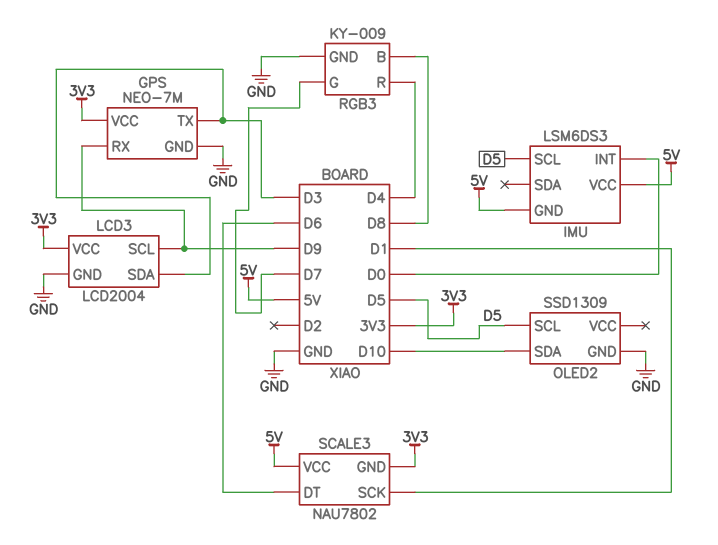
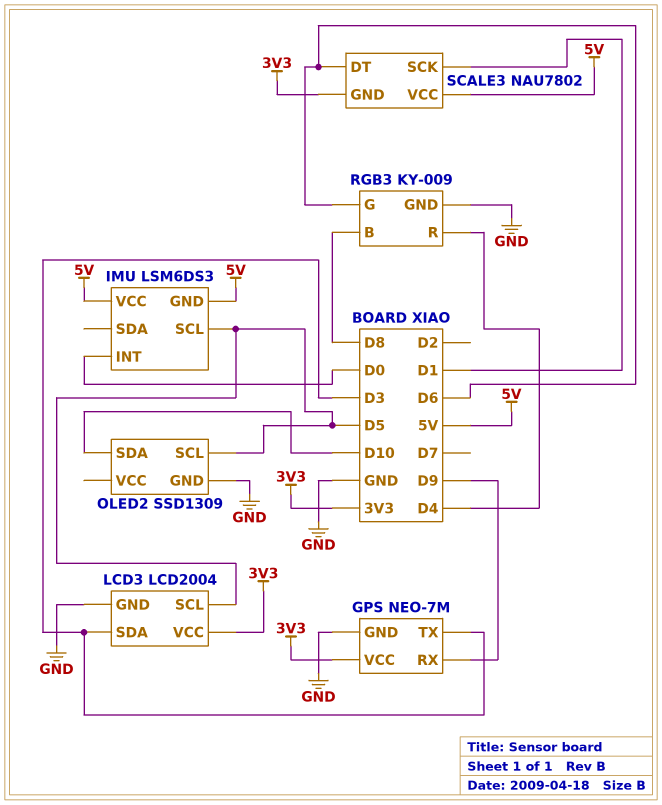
LCD3 pin SCL: D9 -> D5
RGB3 pin G: D7 -> D6

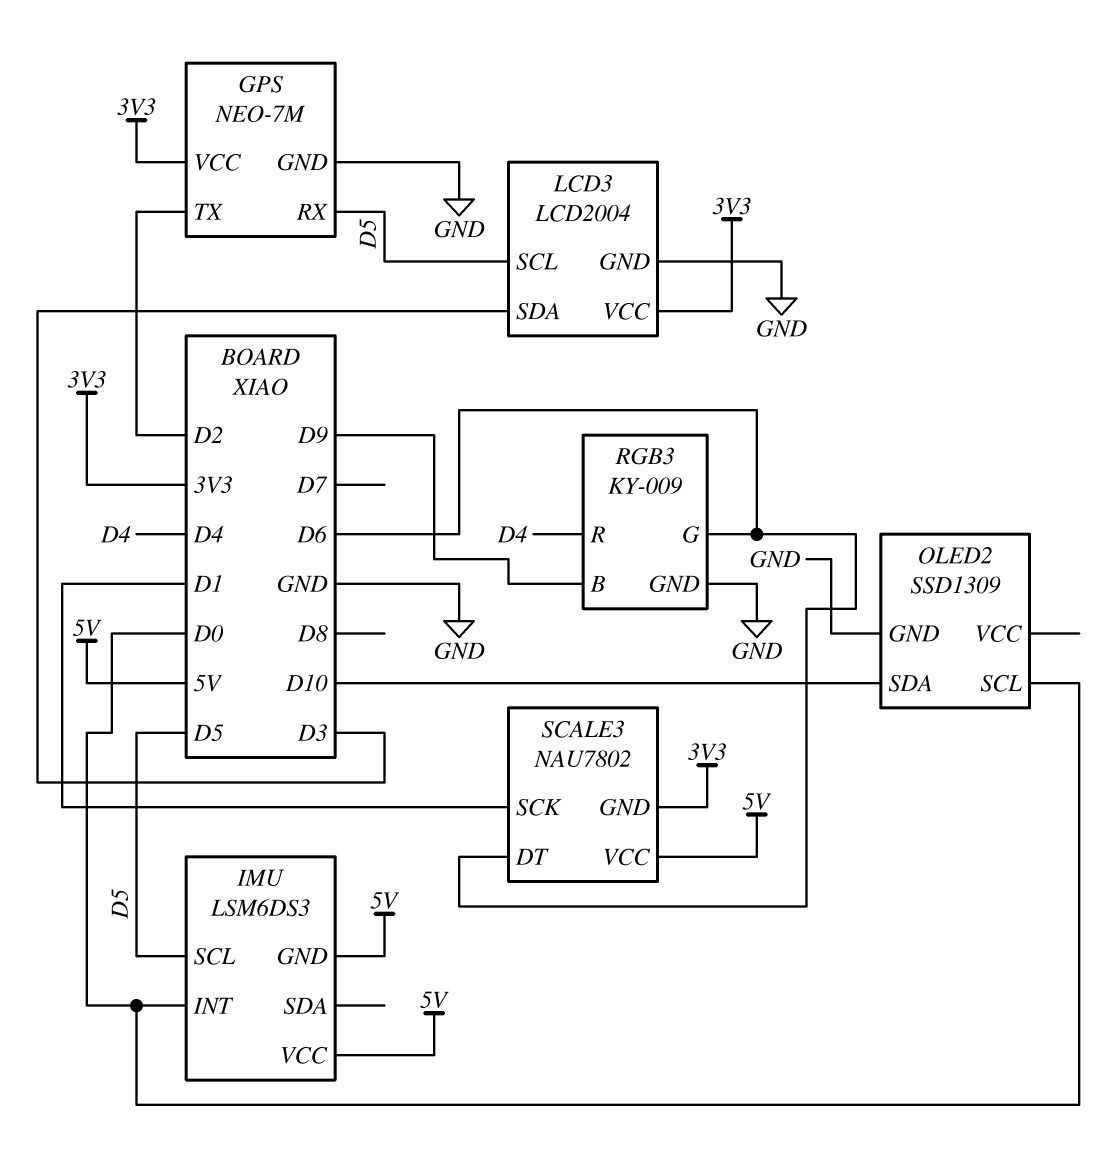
GPS pin RX: D9 -> D5
GPS pin TX: D3 -> D2
OLED2 pin SCL: D5 -> D0
RGB3 pin B: D8 -> D9

